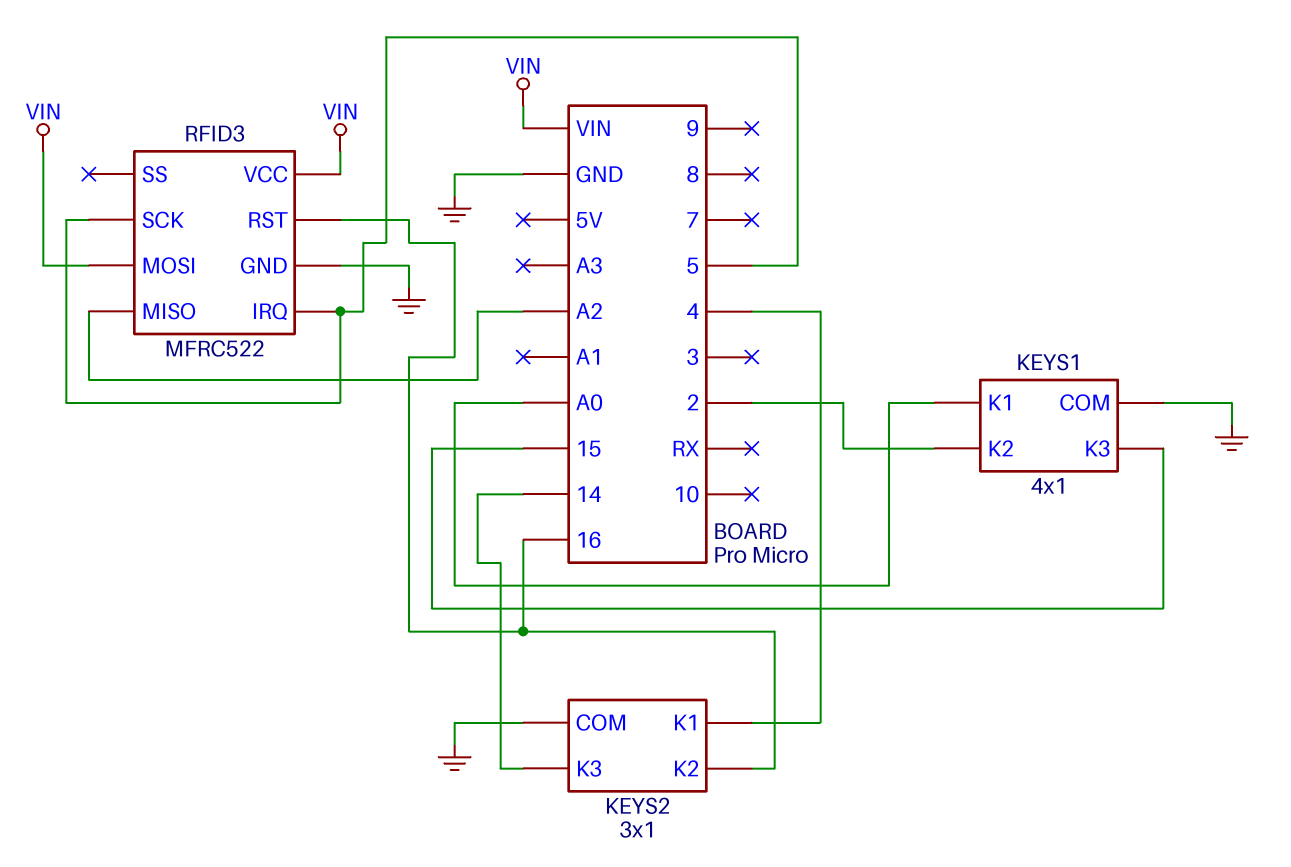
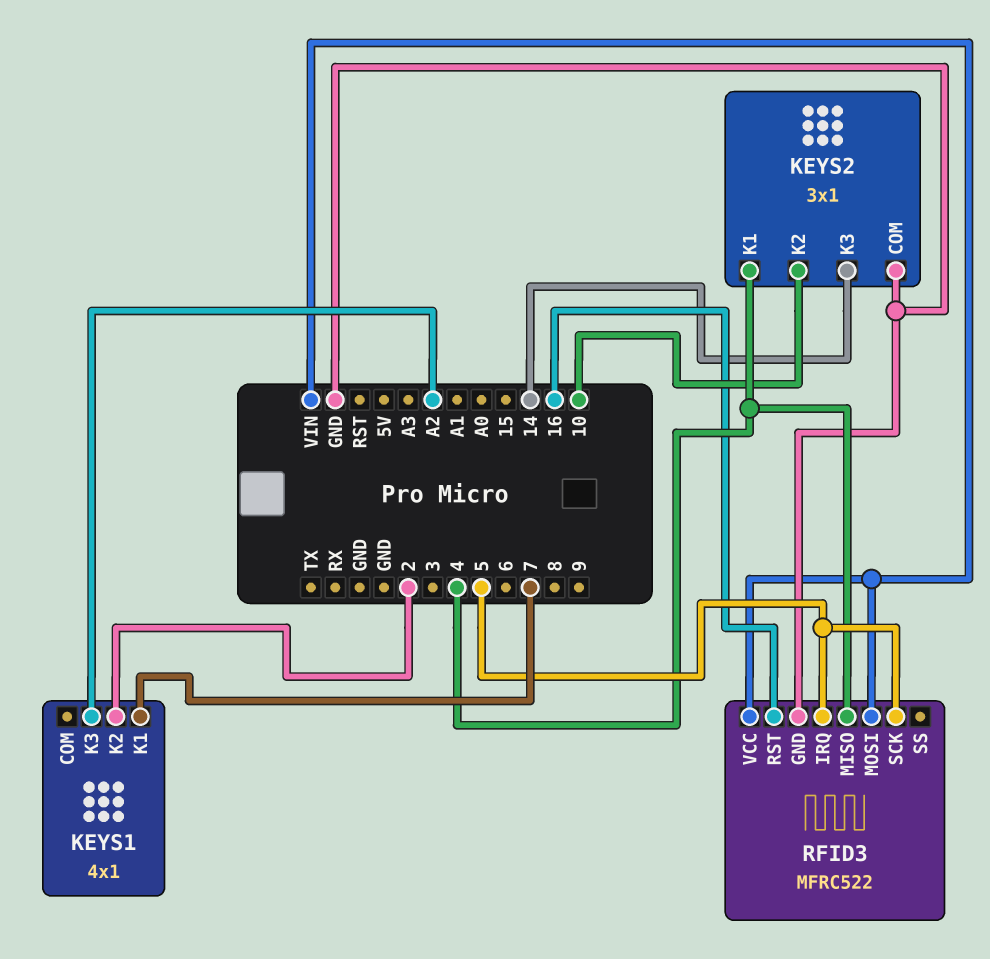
KEYS1 pin COM: GND -> none
KEYS1 pin K1: A0 -> 7
KEYS1 pin K3: 15 -> A2
KEYS2 pin K2: 16 -> 10
RFID3 pin MISO: A2 -> 4

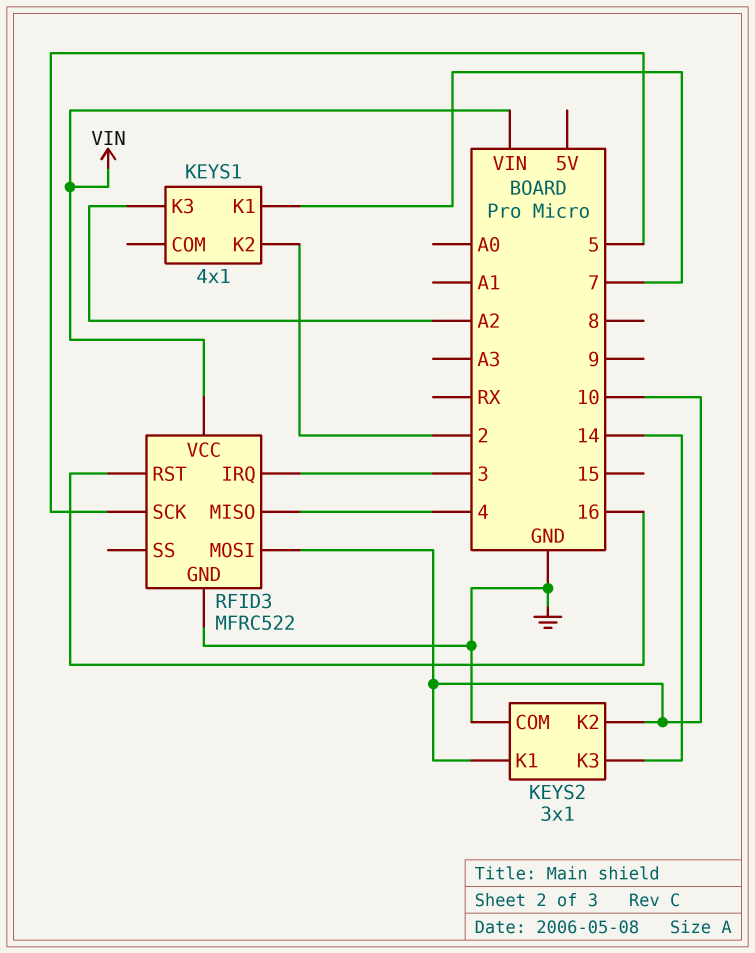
KEYS2 pin K1: 4 -> 10
RFID3 pin IRQ: 5 -> 3
RFID3 pin MOSI: VIN -> 10

